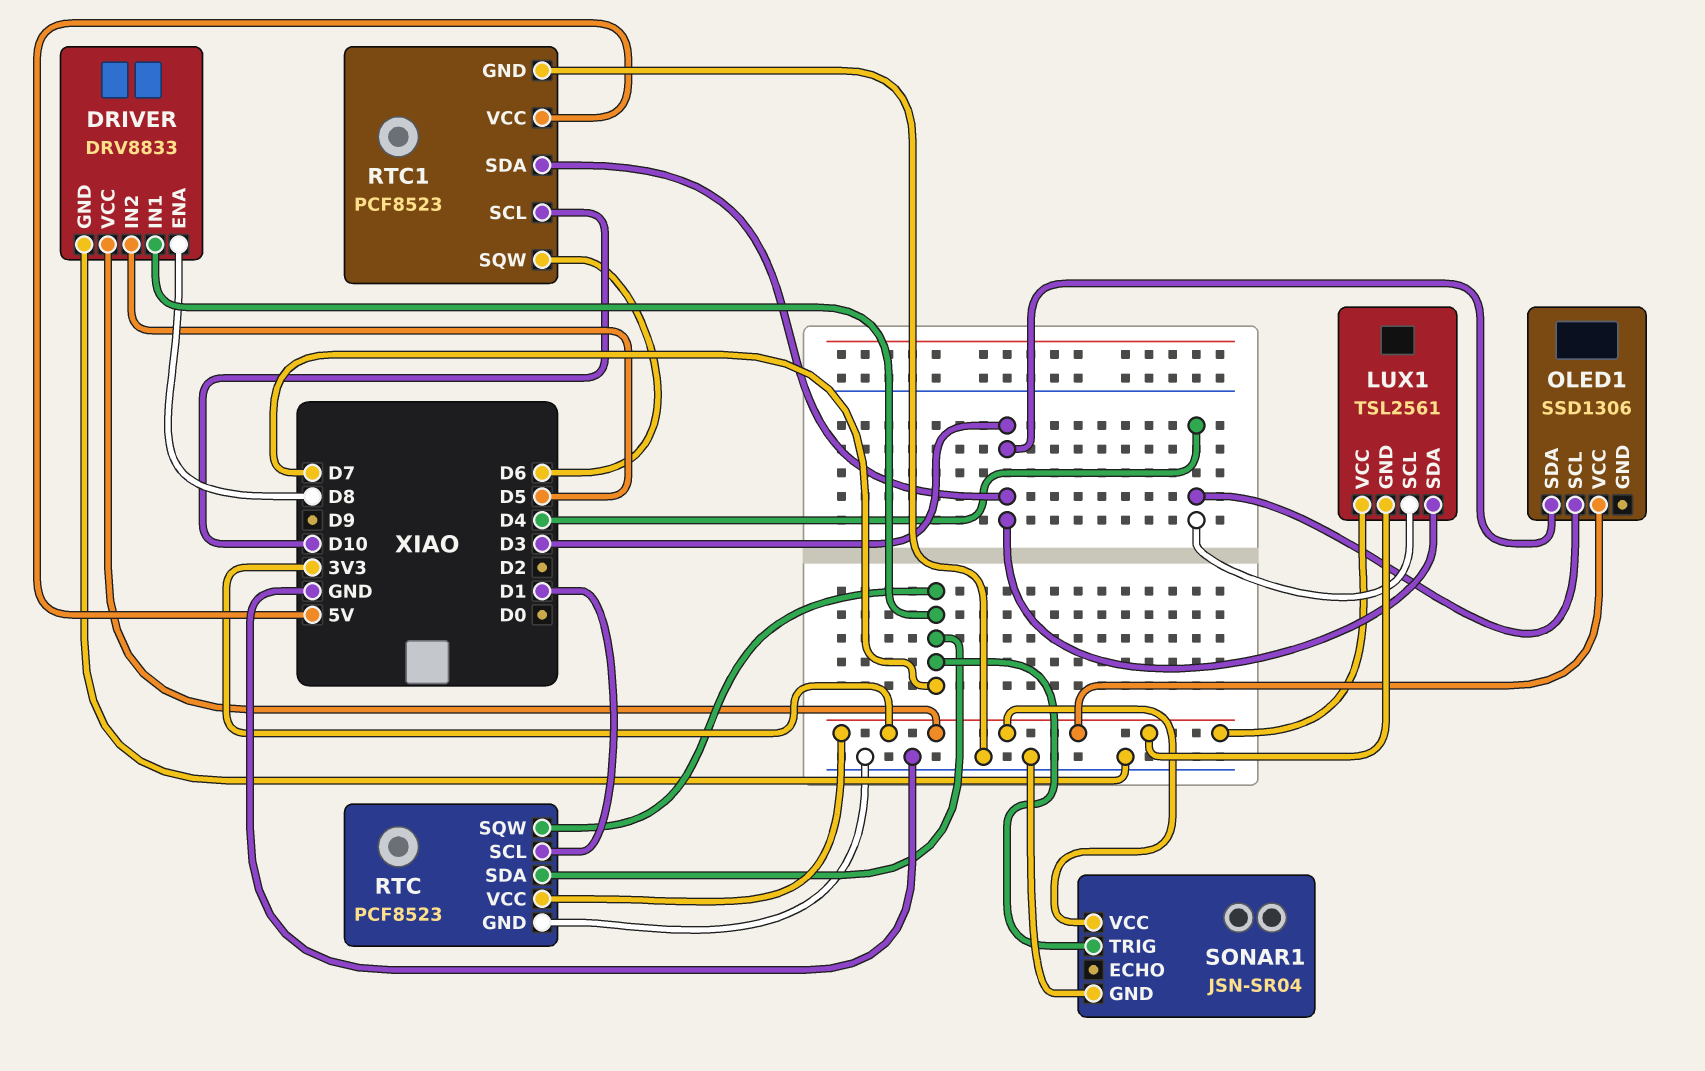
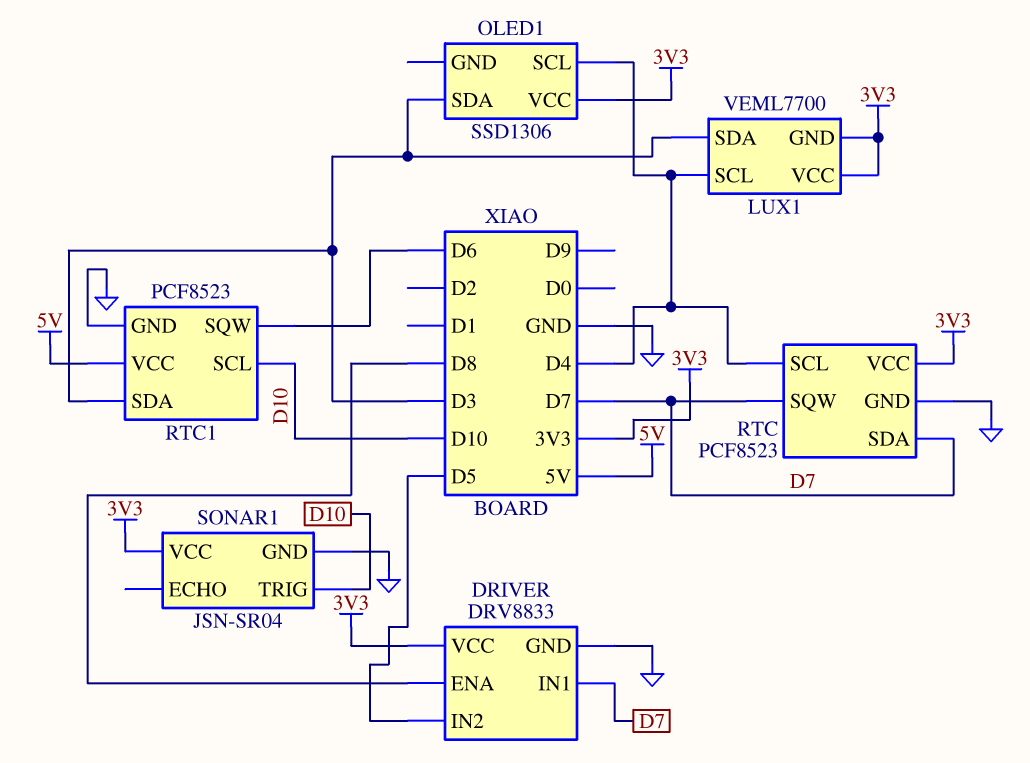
LUX1: TSL2561 -> VEML7700
RTC pin SCL: D1 -> D4
SONAR1 pin TRIG: D7 -> D10

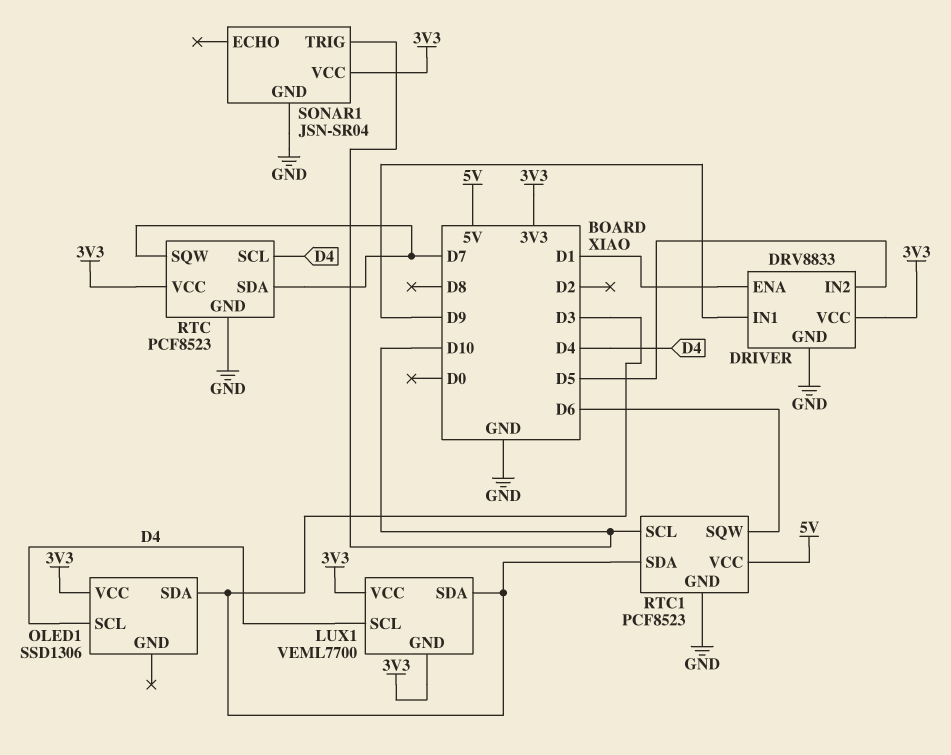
DRIVER pin ENA: D8 -> D1
DRIVER pin IN1: D7 -> D9

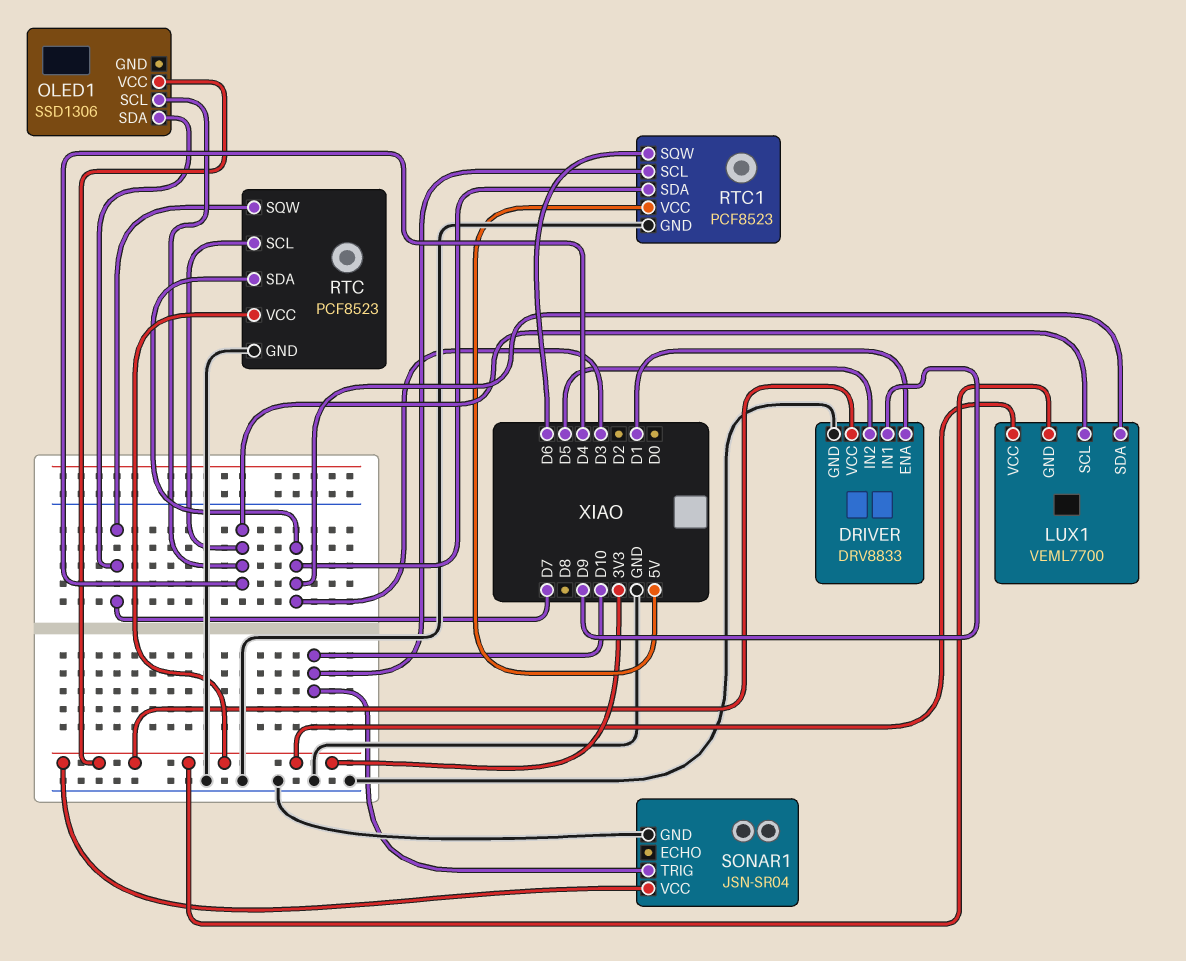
OLED1 pin SDA: D3 -> D7
RTC pin SDA: D7 -> D3

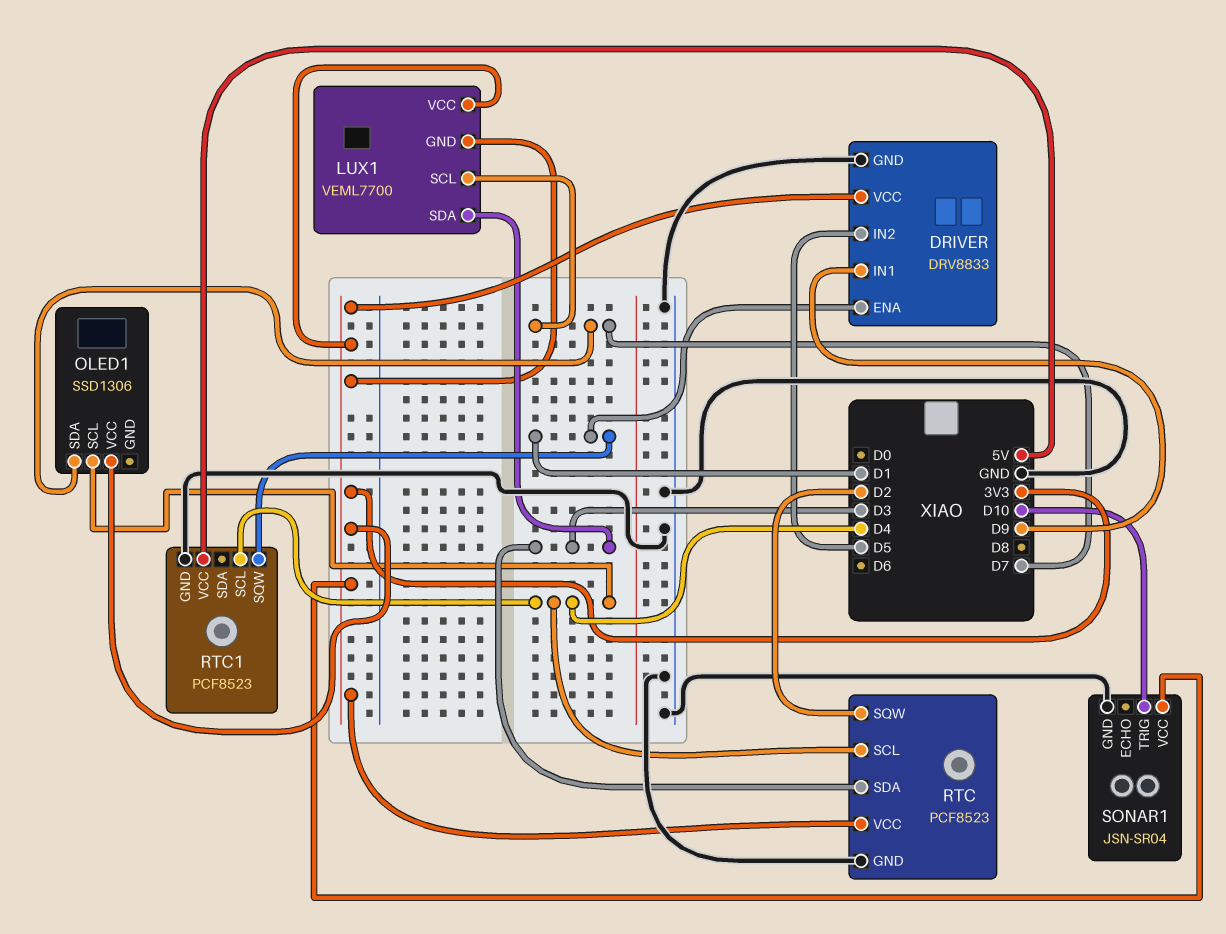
LUX1 pin SCL: D4 -> D7
RTC pin SQW: D7 -> D2
RTC1 pin SCL: D10 -> D4
RTC1 pin SDA: D3 -> none
RTC1 pin SQW: D6 -> D1

